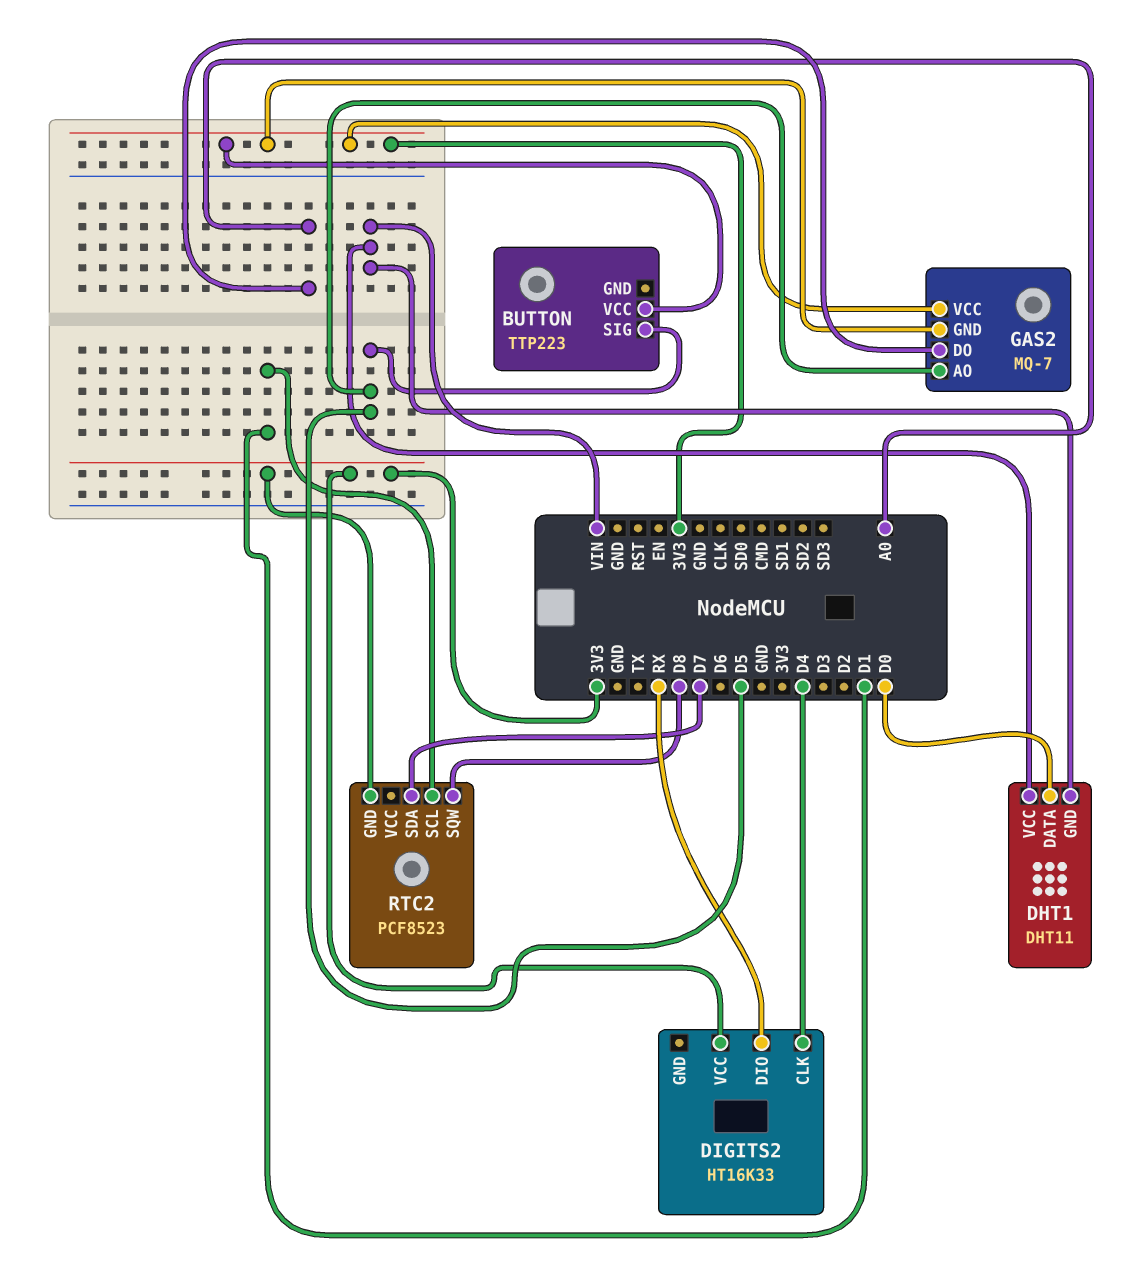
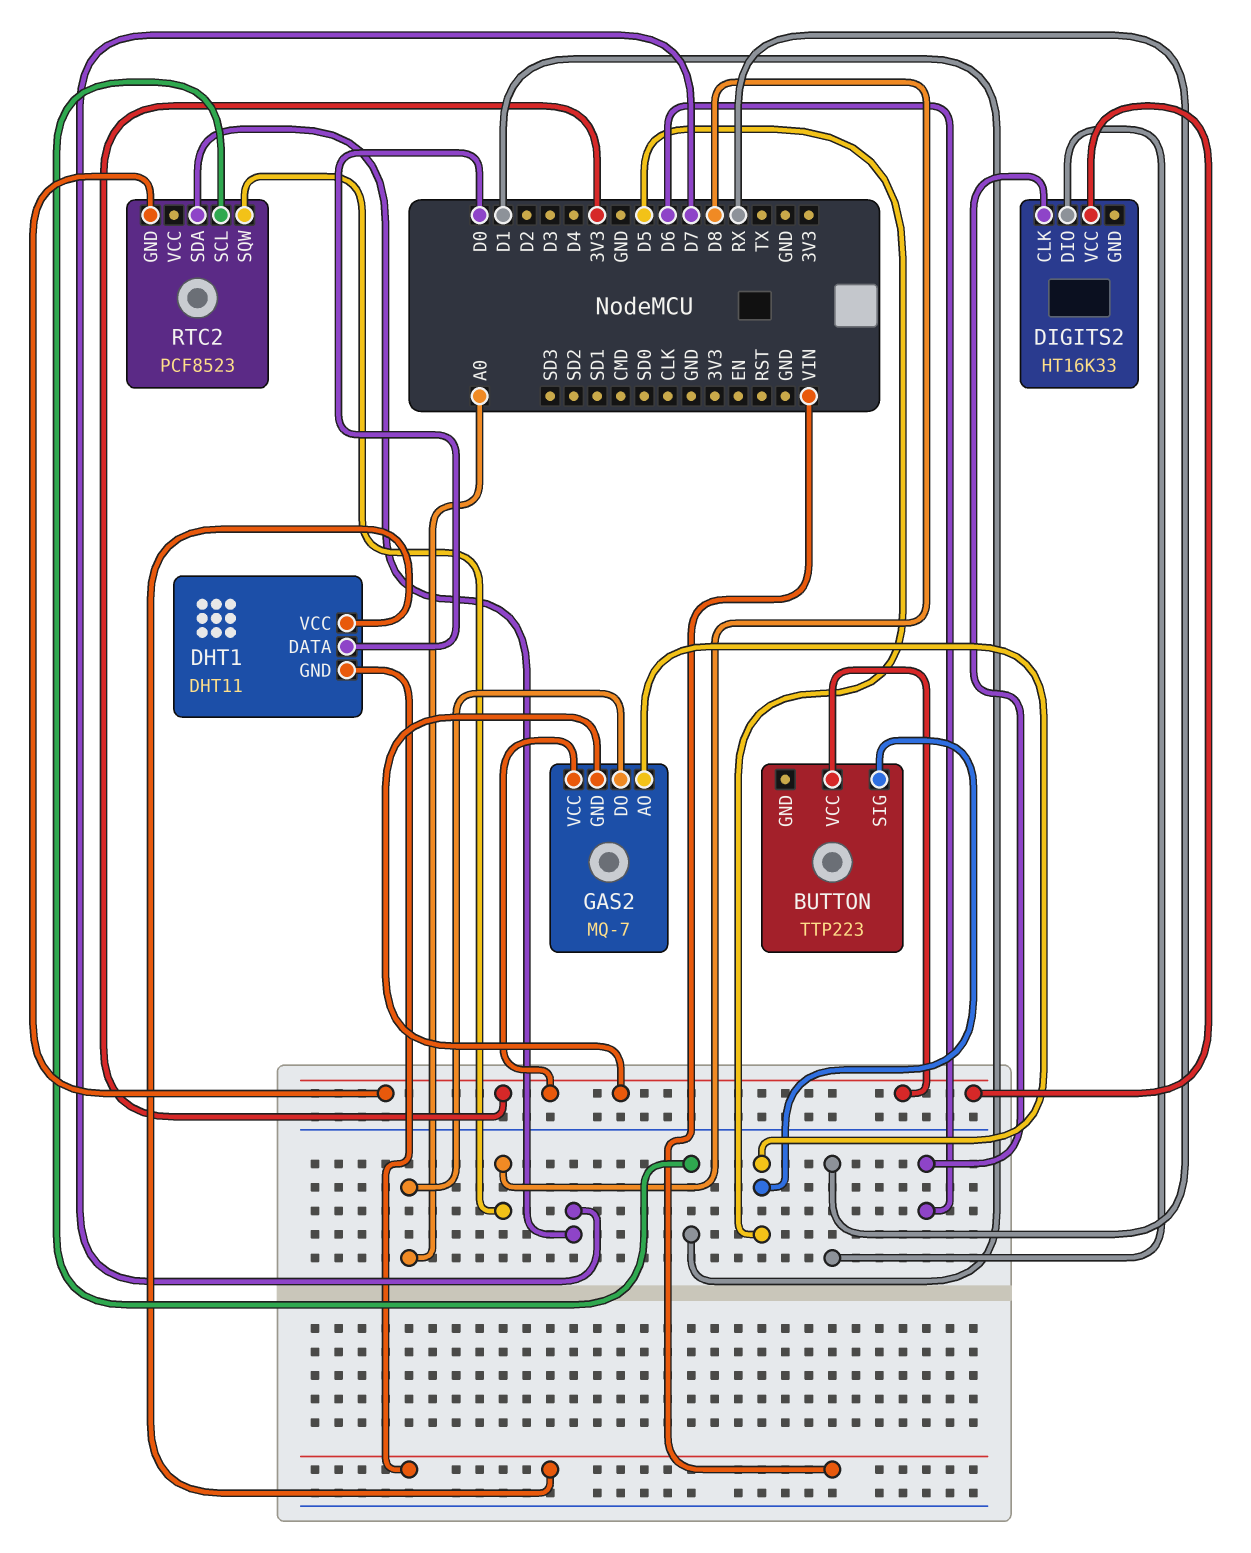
DIGITS2 pin CLK: D4 -> D6

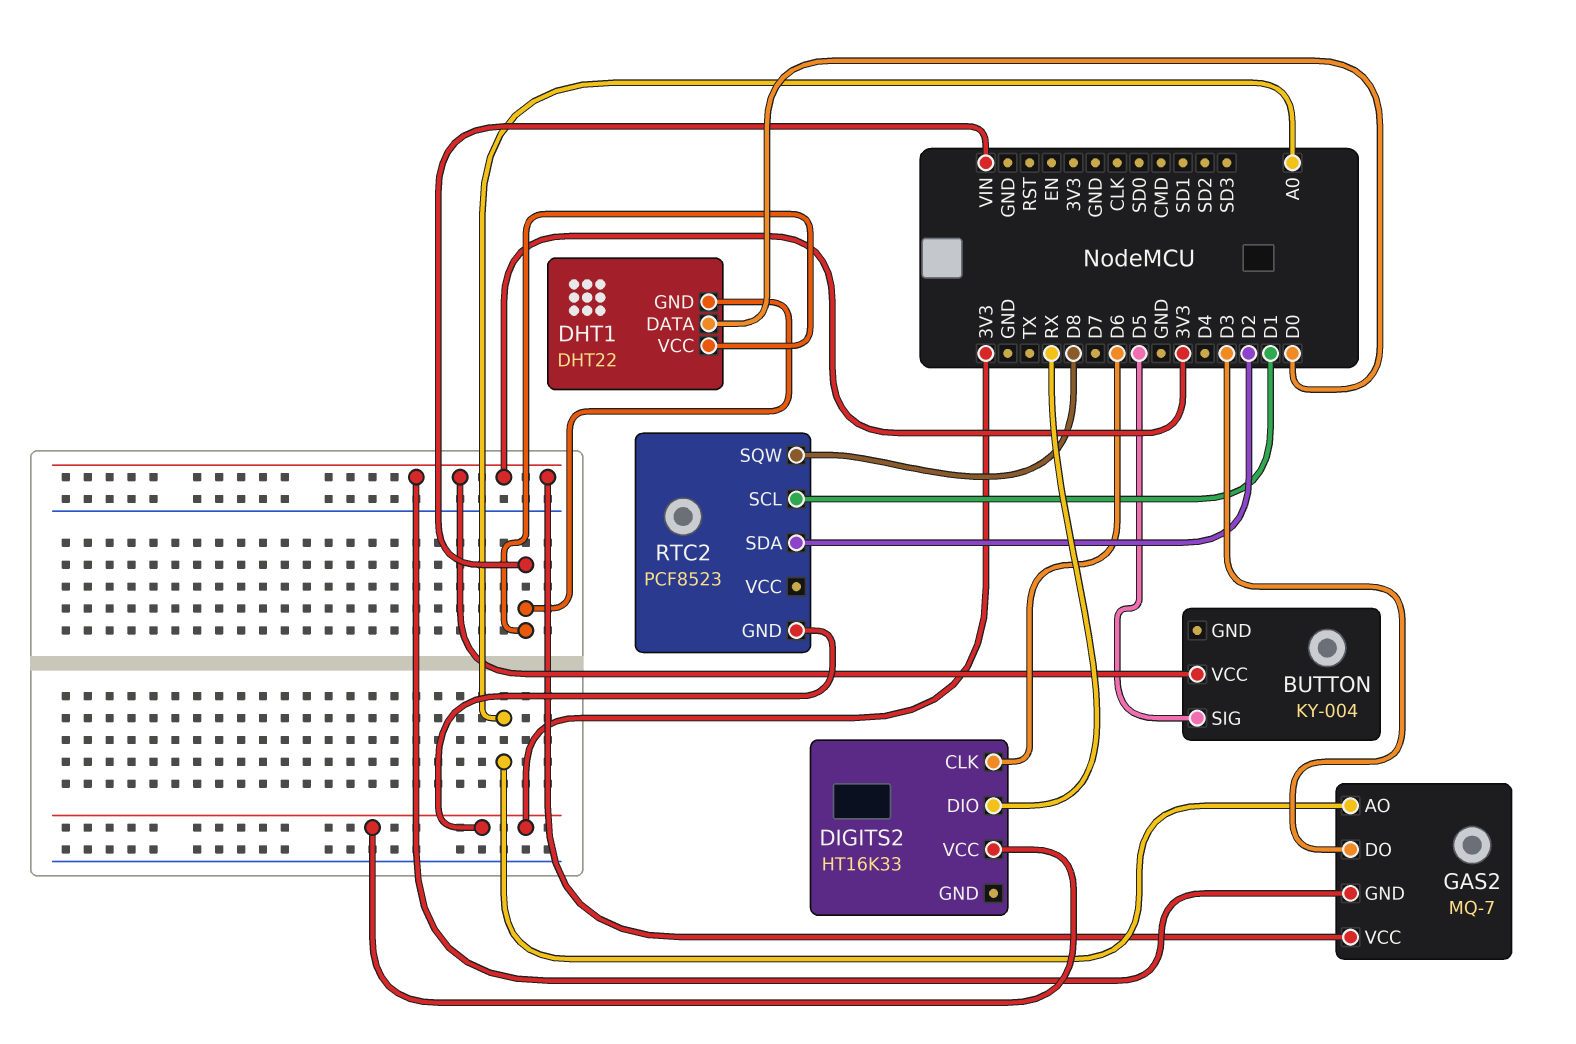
BUTTON: TTP223 -> KY-004
DHT1: DHT11 -> DHT22
GAS2 pin AO: D5 -> A0
GAS2 pin DO: A0 -> D3
RTC2 pin SDA: D7 -> D2

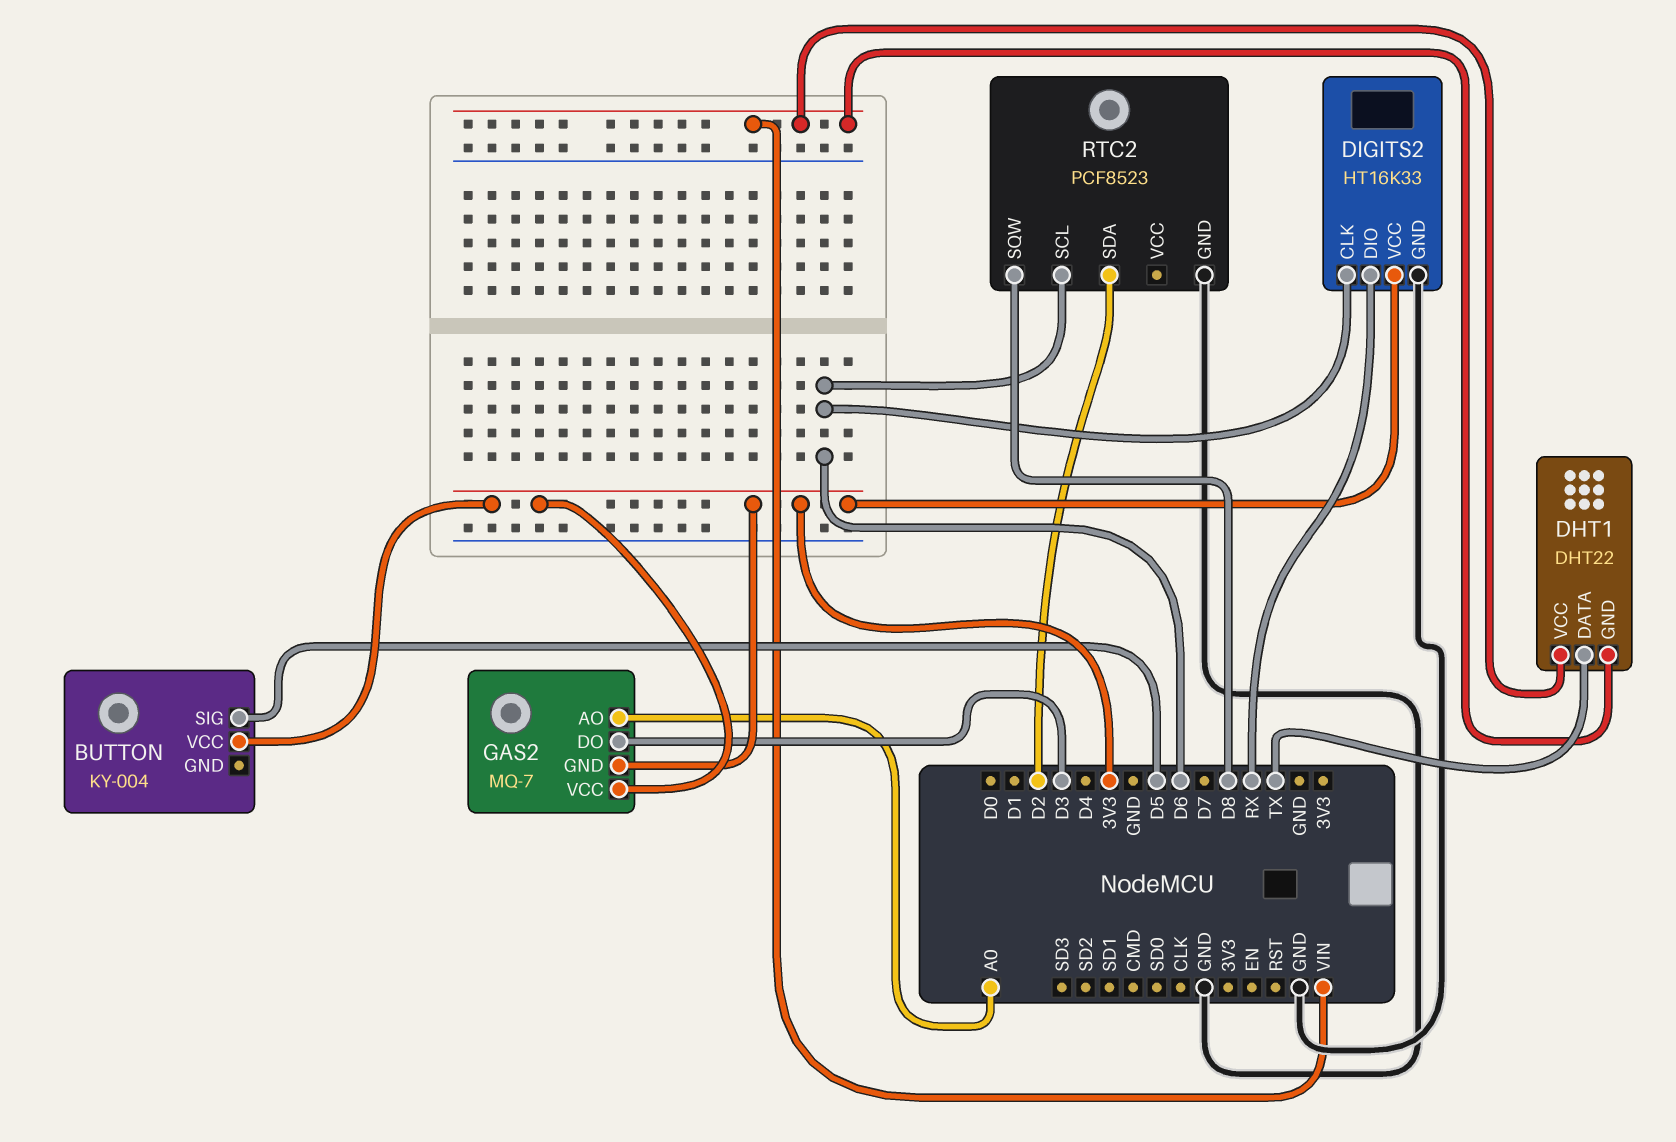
DHT1 pin DATA: D0 -> TX
DIGITS2 pin GND: none -> GND
RTC2 pin GND: 3V3 -> GND
RTC2 pin SCL: D1 -> D6

